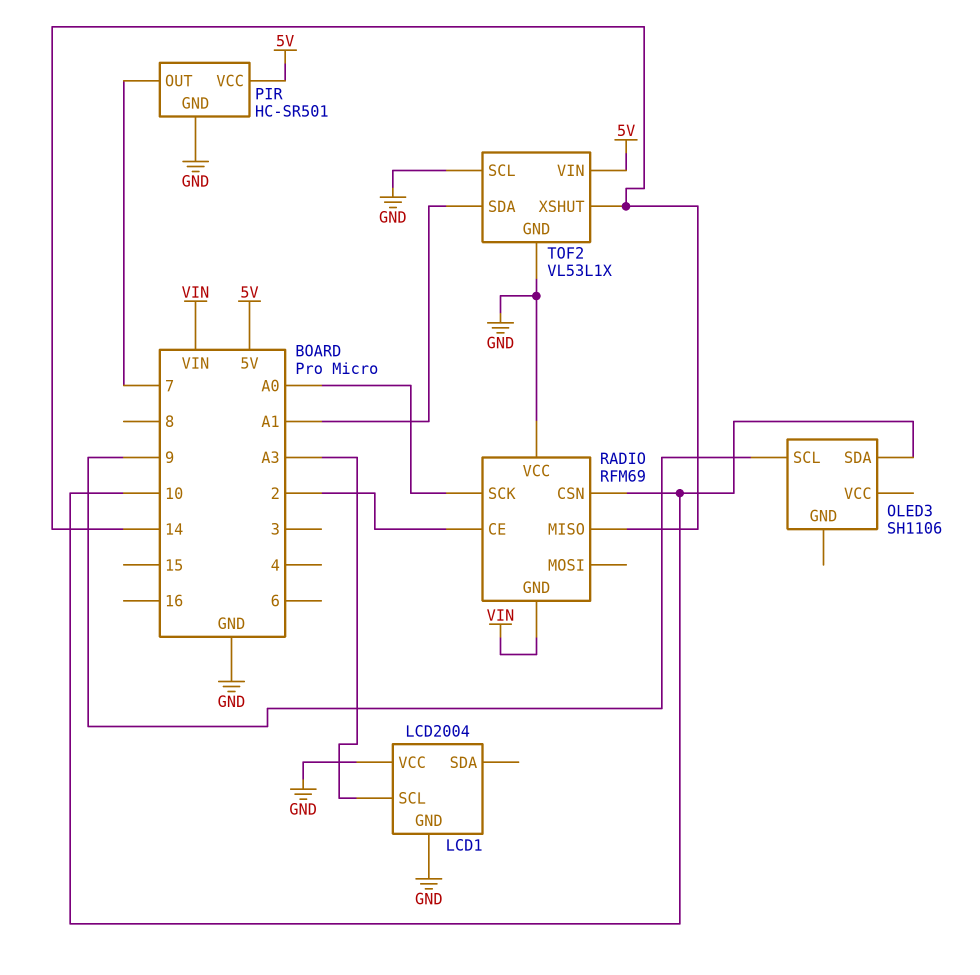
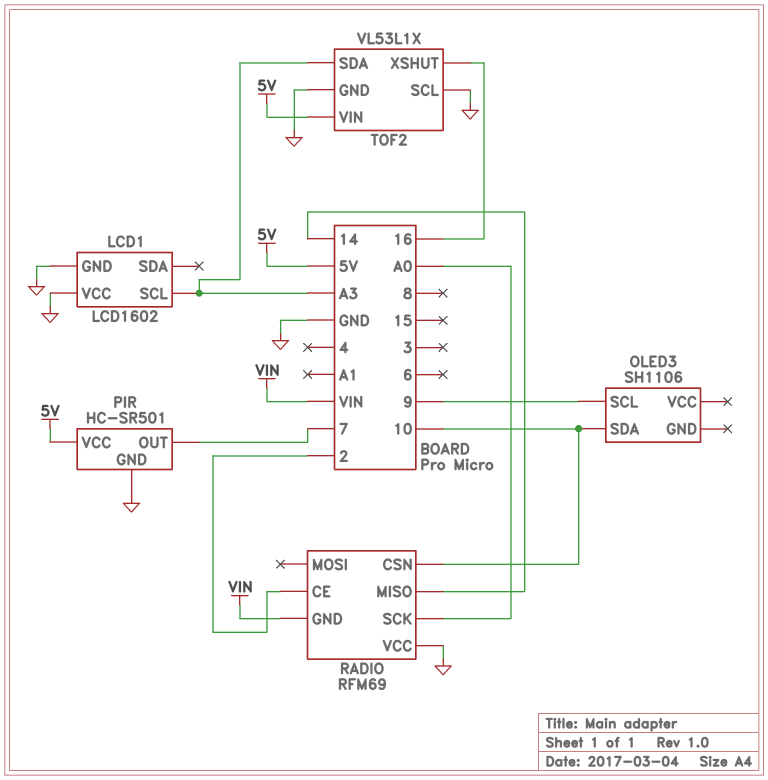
LCD1: LCD2004 -> LCD1602
TOF2 pin SDA: A1 -> A3
TOF2 pin XSHUT: 14 -> 16

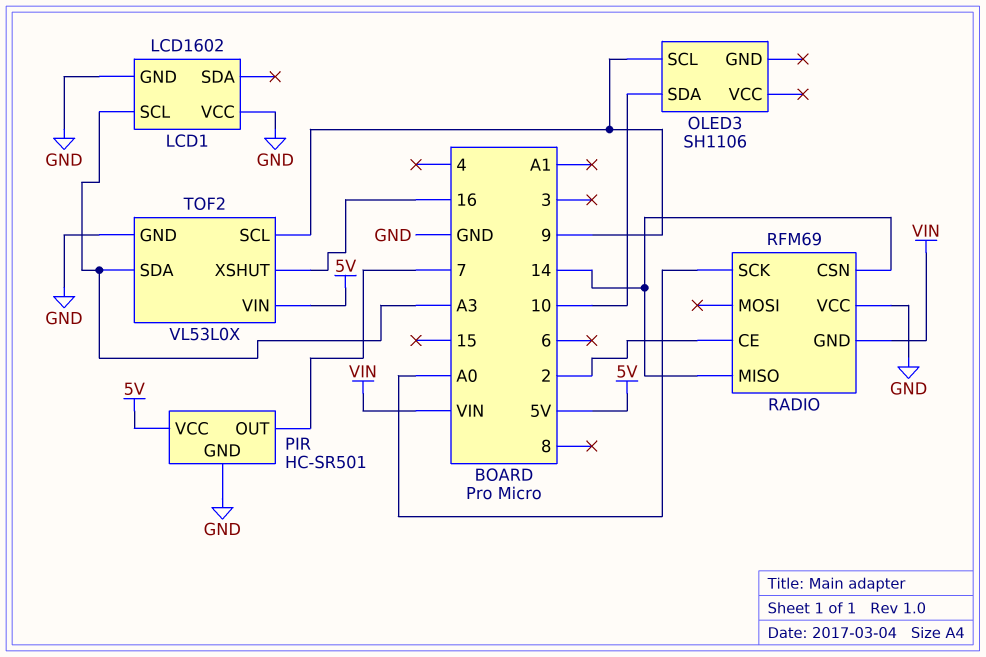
RADIO pin CSN: 10 -> 14
TOF2: VL53L1X -> VL53L0X
TOF2 pin SCL: GND -> 9

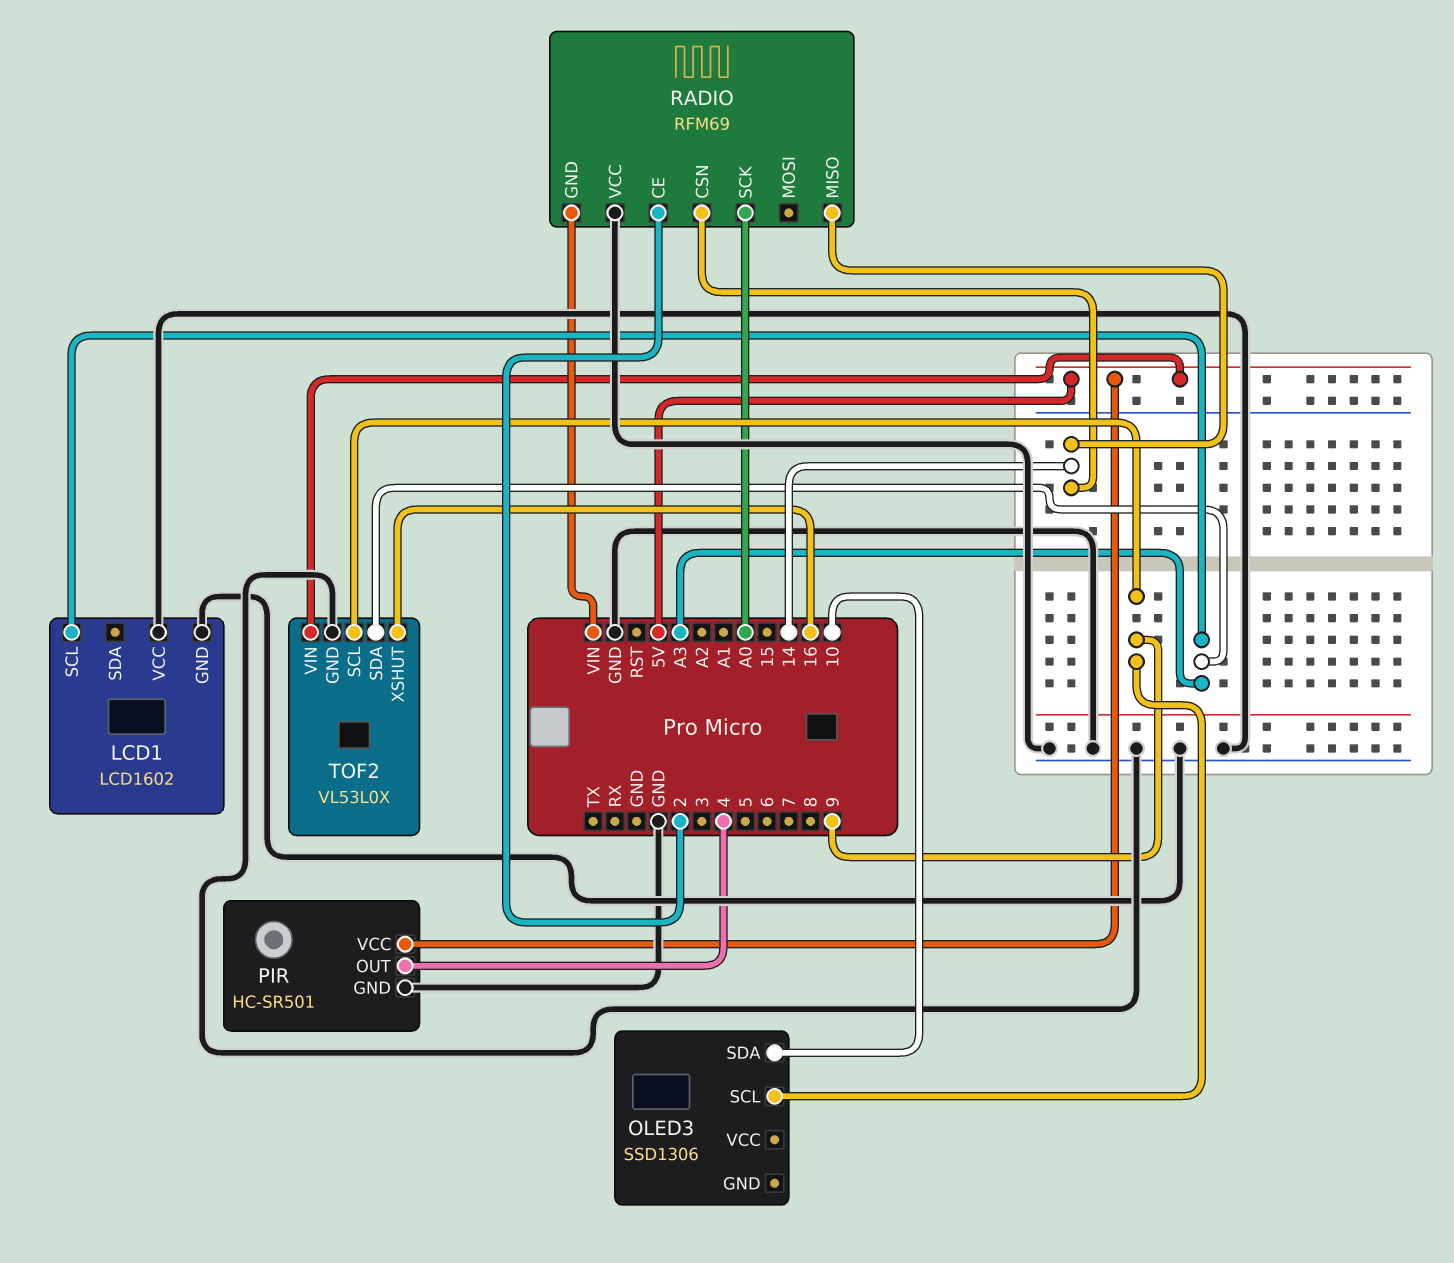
OLED3: SH1106 -> SSD1306
PIR pin OUT: 7 -> 4

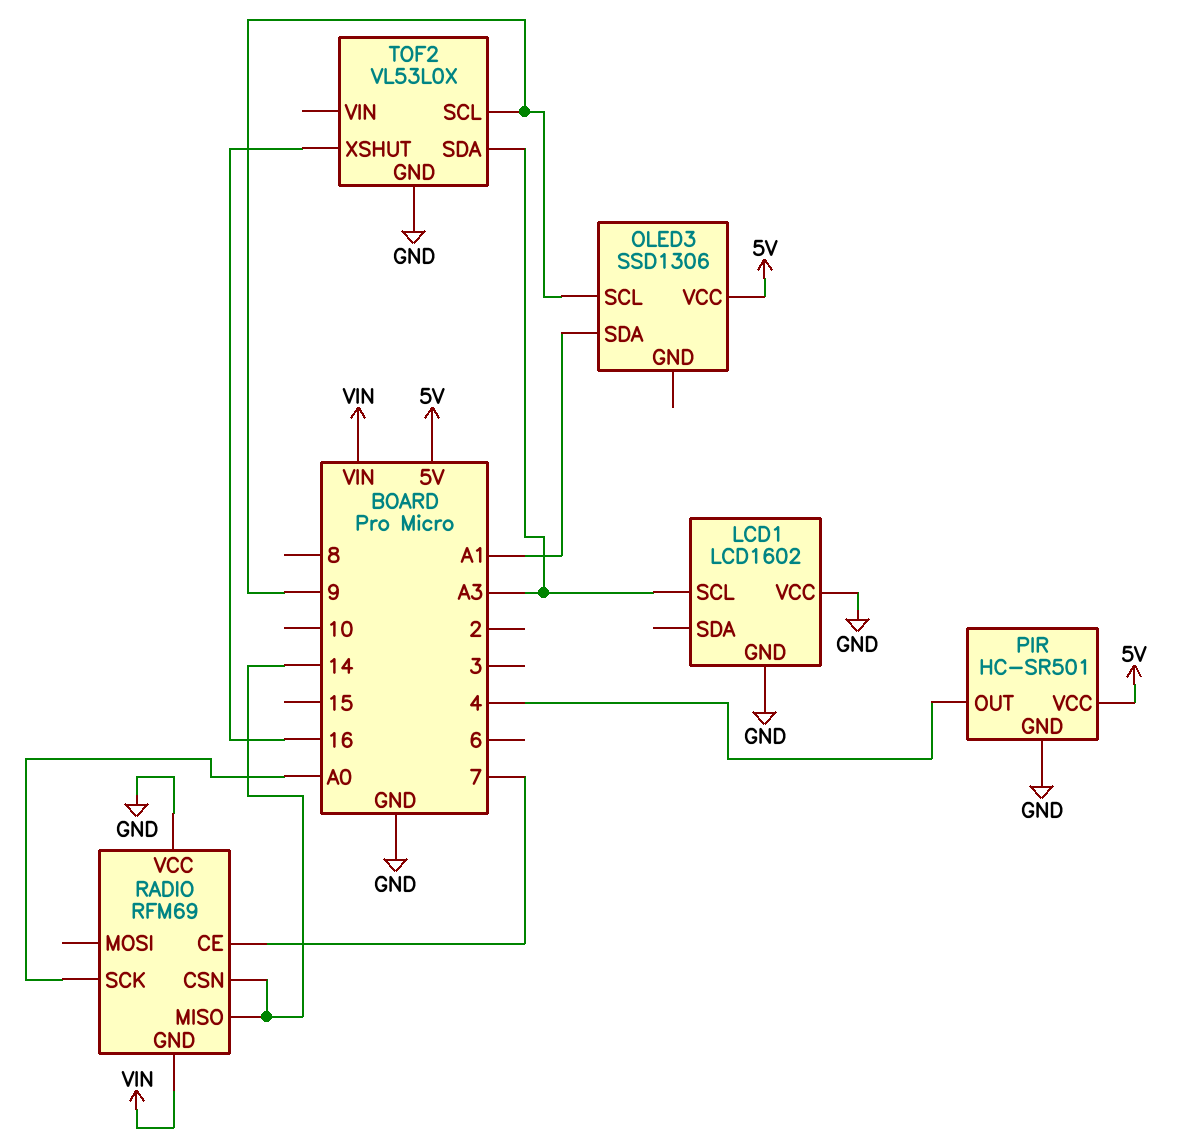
OLED3 pin SDA: 10 -> A1
OLED3 pin VCC: none -> 5V
RADIO pin CE: 2 -> 7
TOF2 pin VIN: 5V -> none

